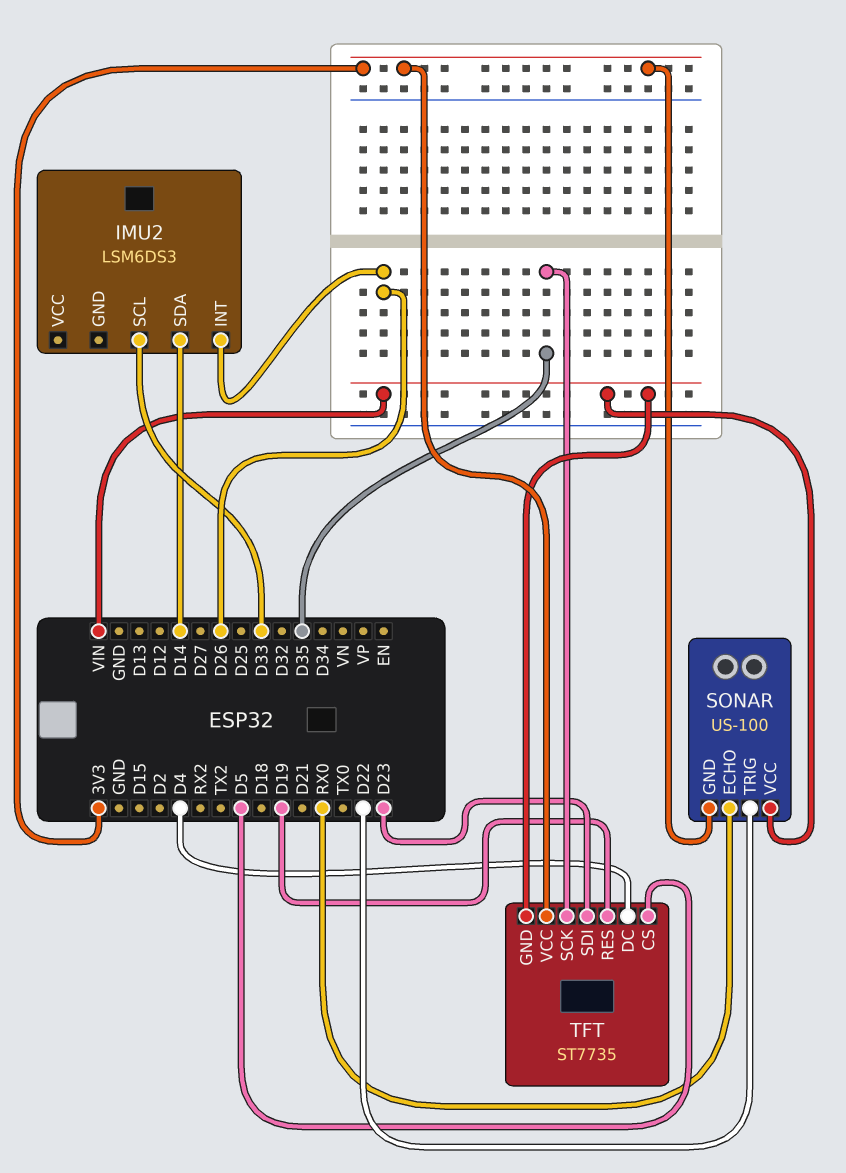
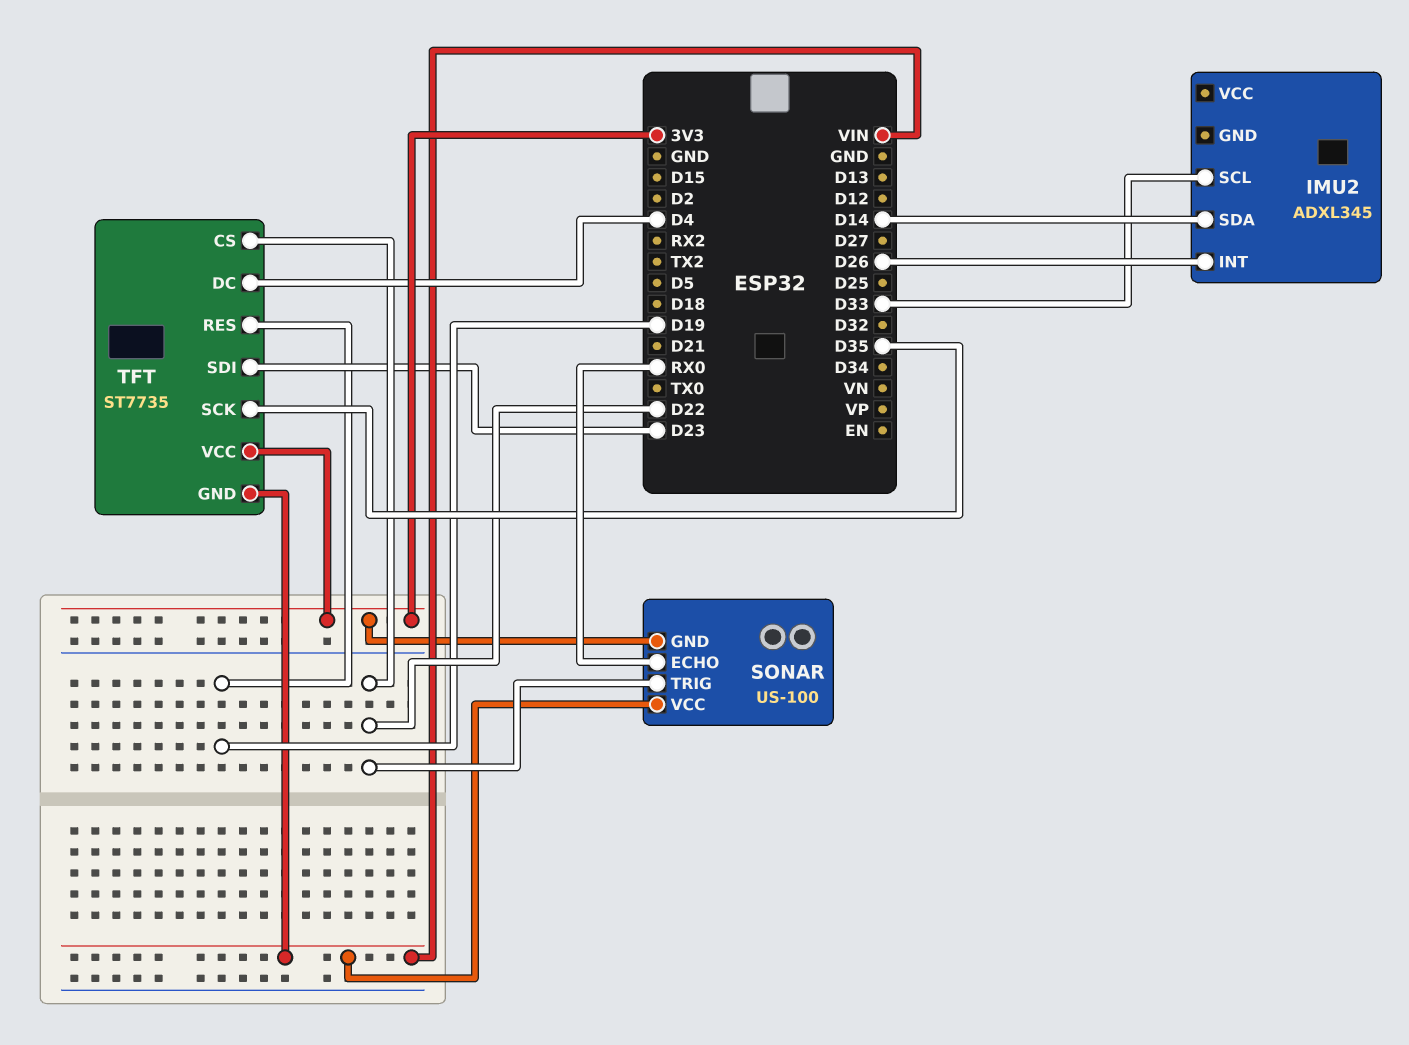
IMU2: LSM6DS3 -> ADXL345
TFT pin CS: D5 -> D22

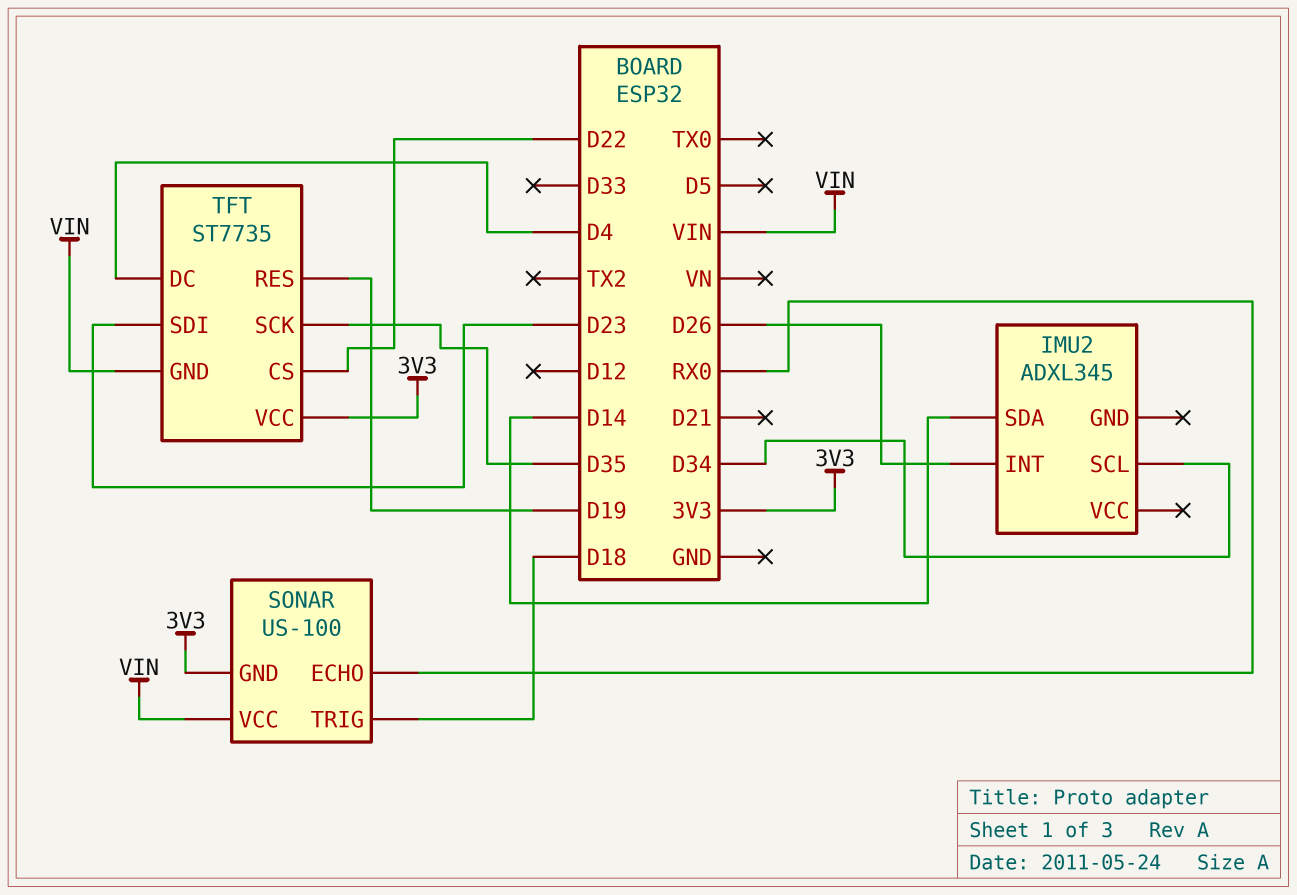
IMU2 pin SCL: D33 -> D34
SONAR pin TRIG: D22 -> D18

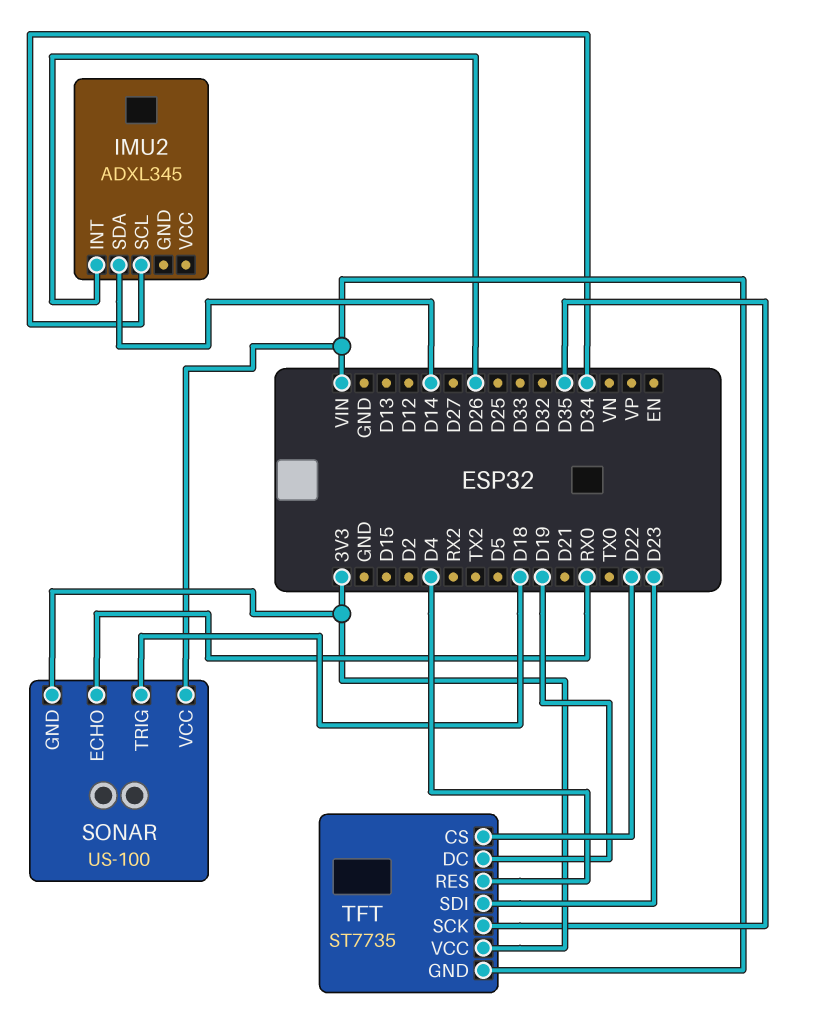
TFT pin DC: D4 -> D19
TFT pin RES: D19 -> D4

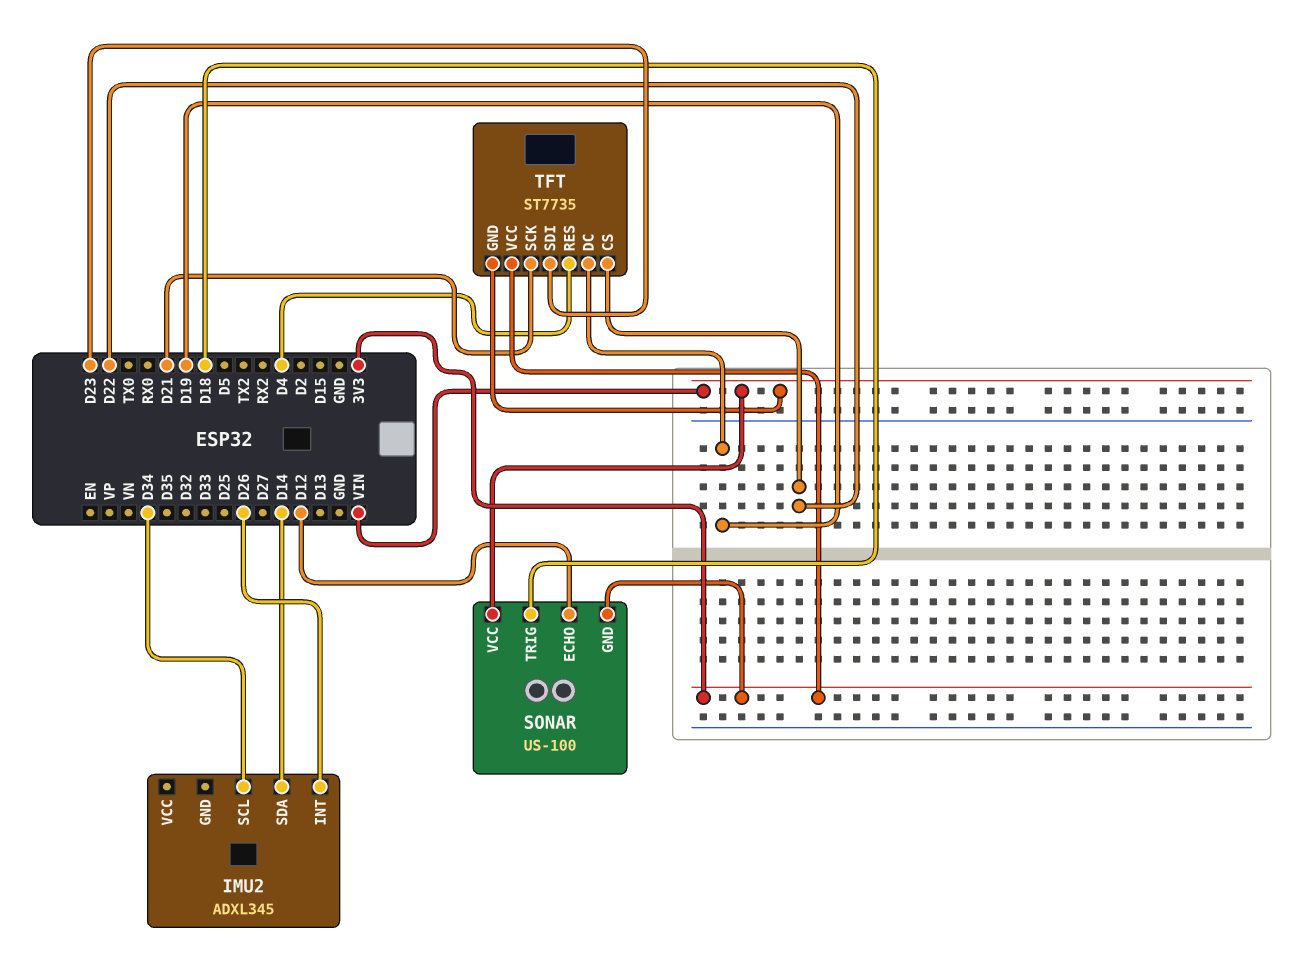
SONAR pin ECHO: RX0 -> D12
TFT pin SCK: D35 -> D21

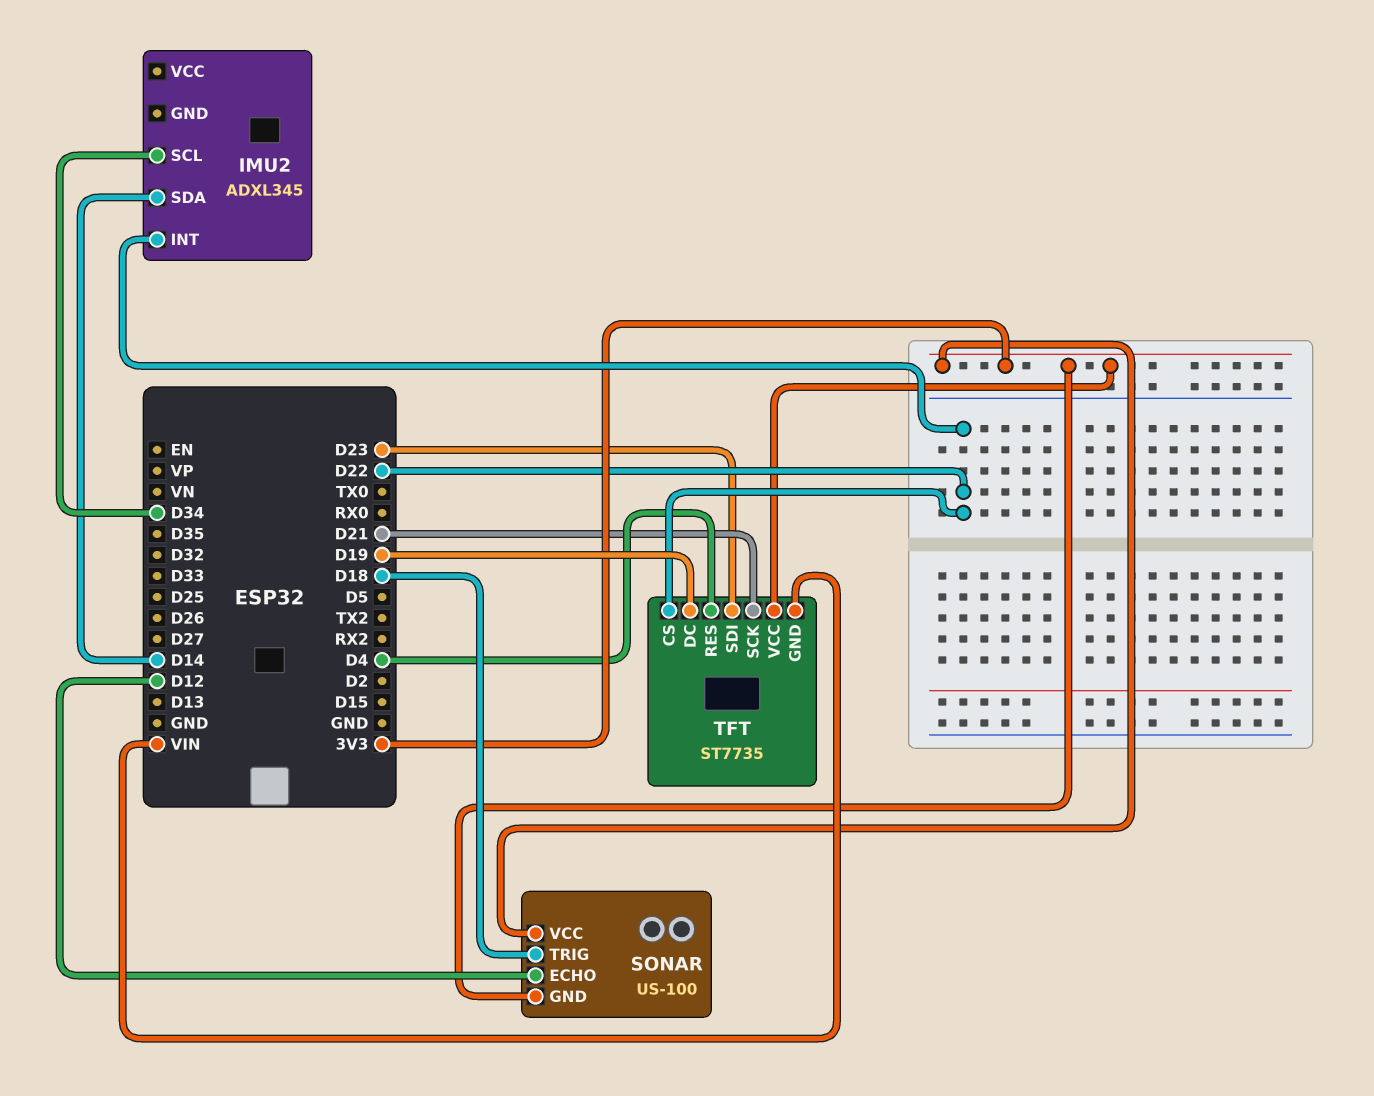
IMU2 pin INT: D26 -> D22
SONAR pin VCC: VIN -> 3V3

